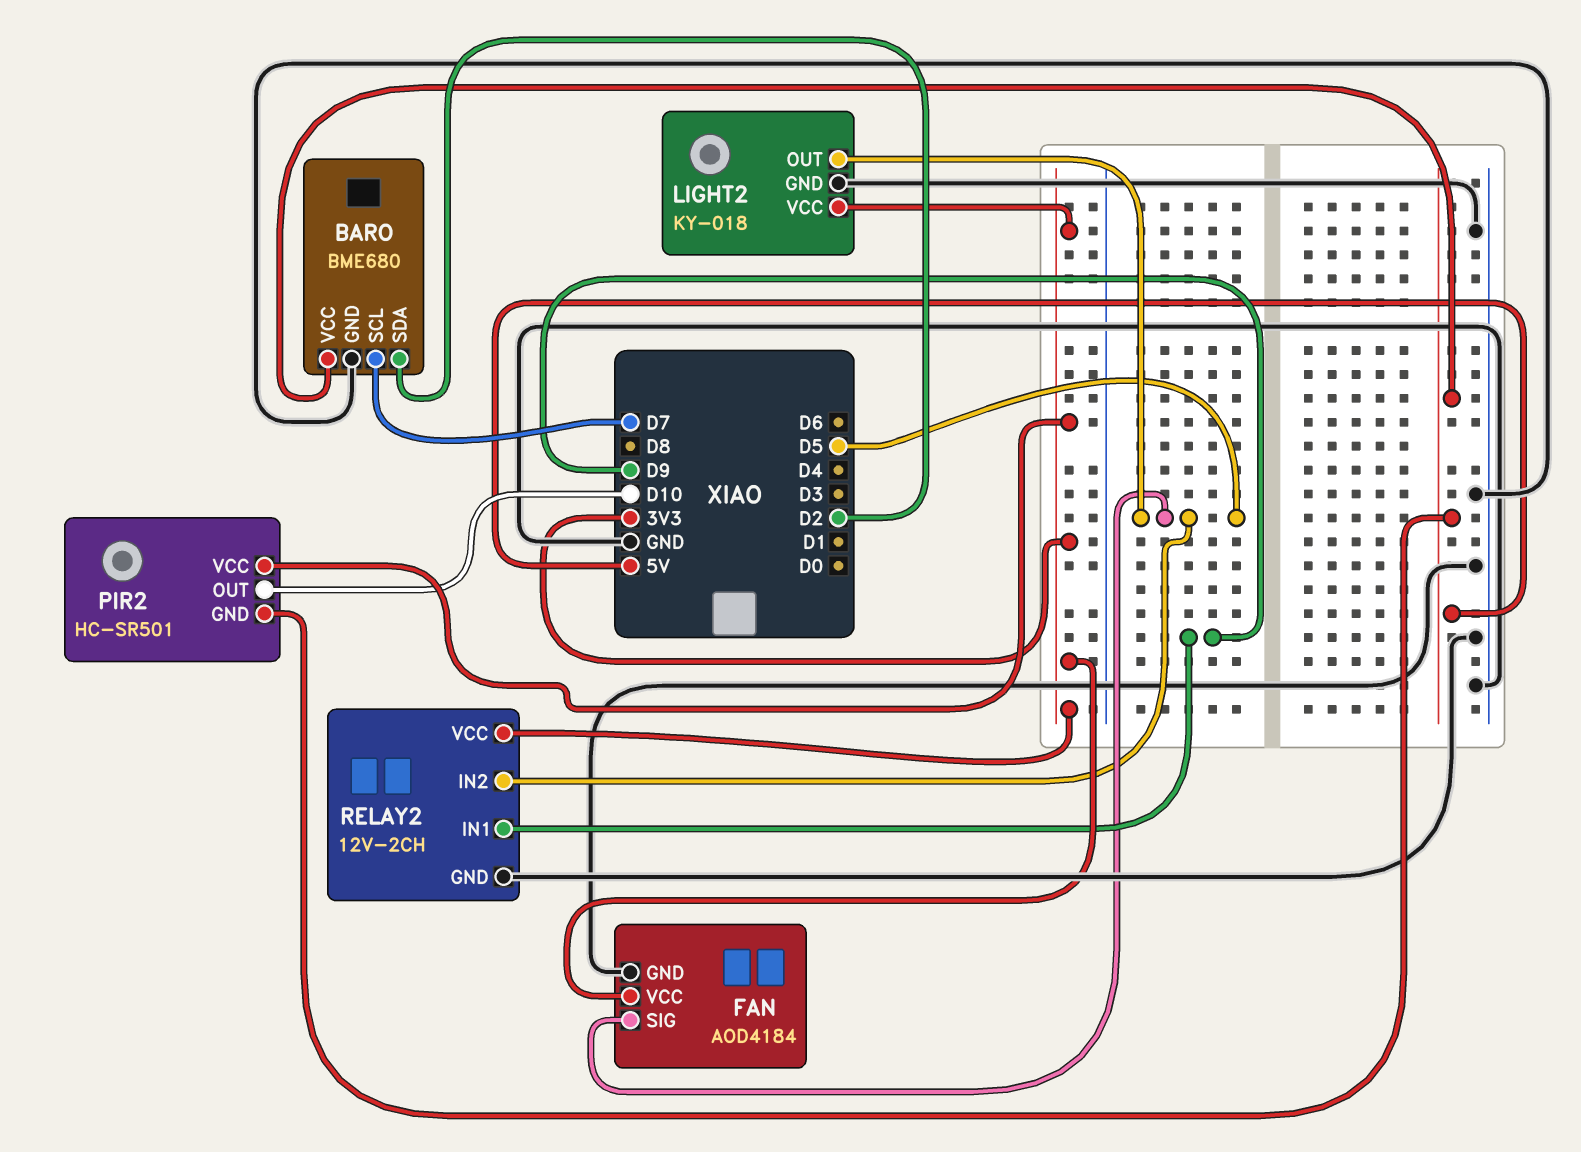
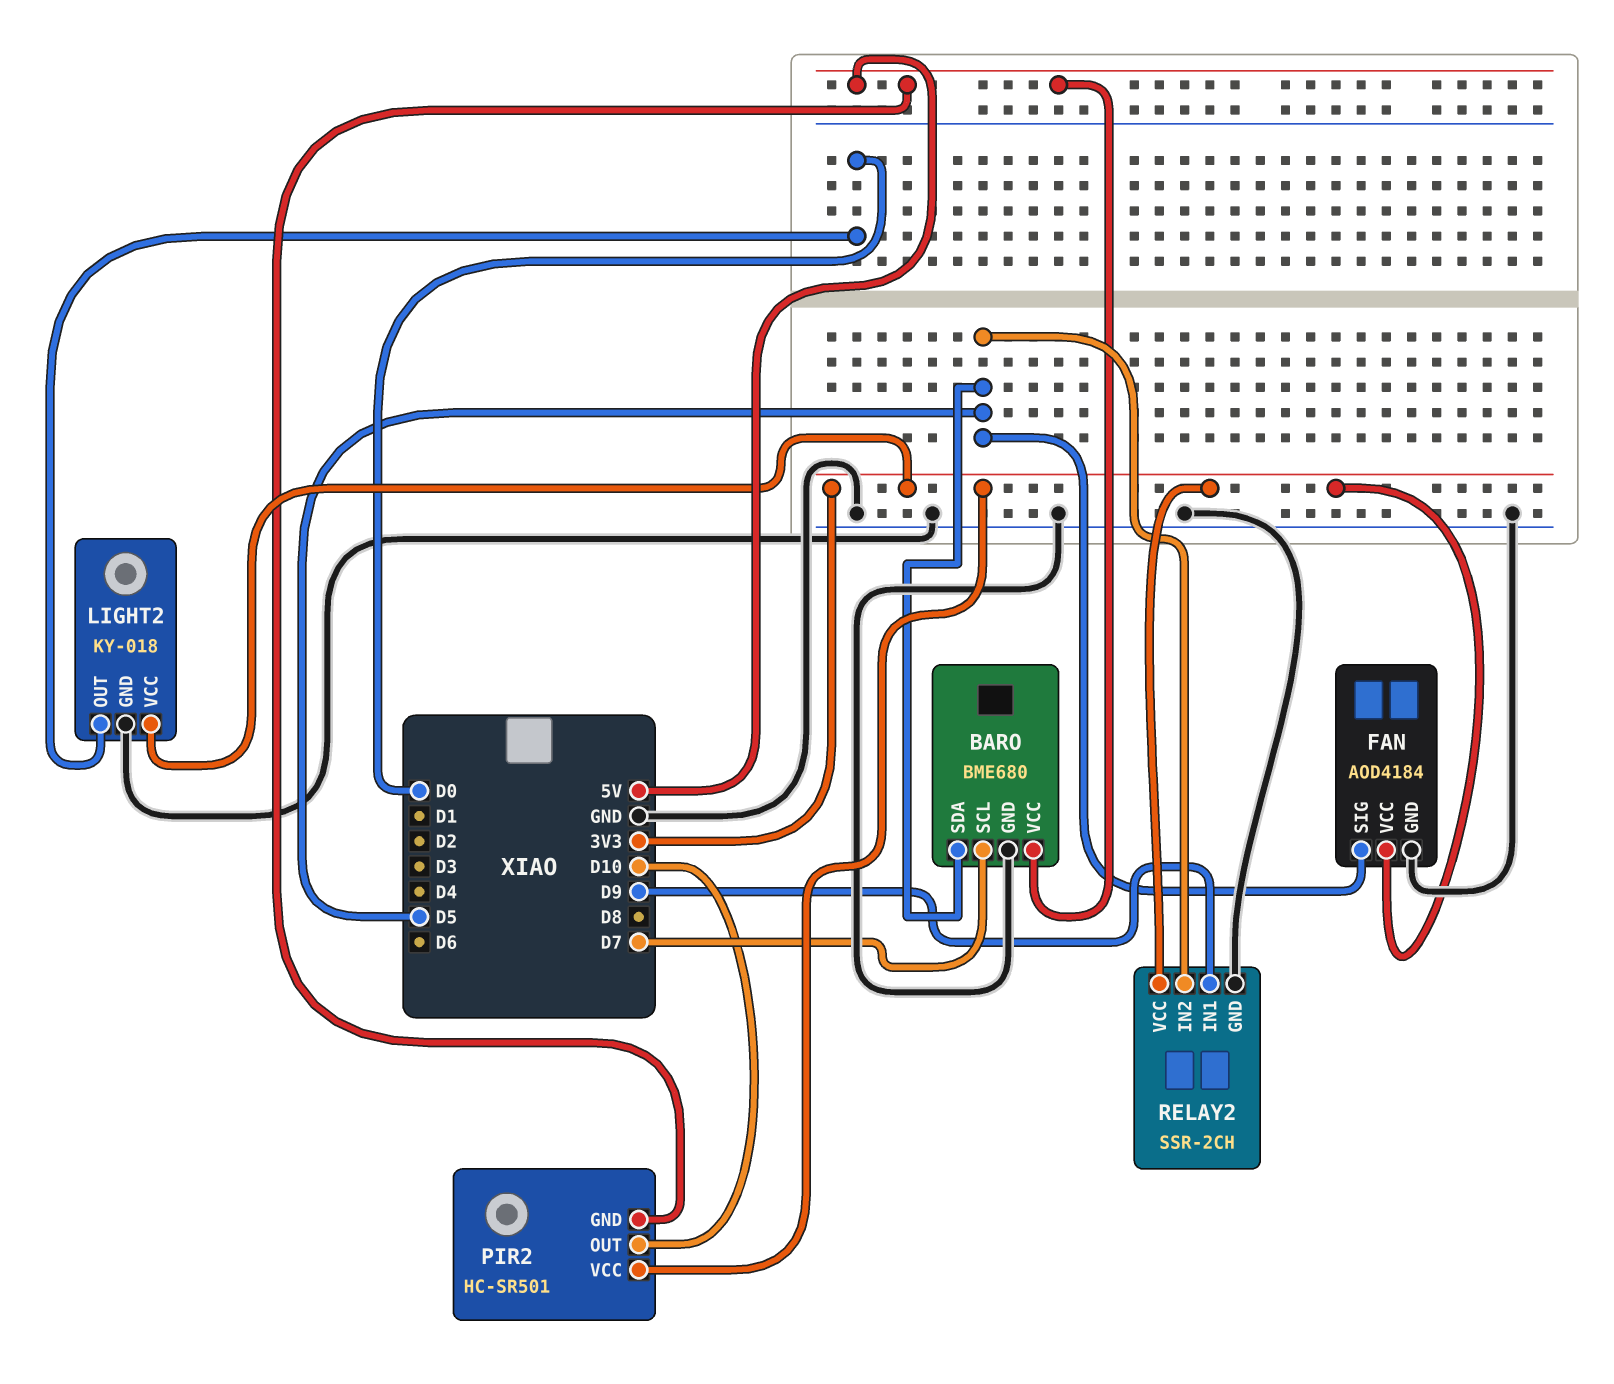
BARO pin SDA: D2 -> D5
LIGHT2 pin OUT: D5 -> D0
RELAY2: 12V-2CH -> SSR-2CH

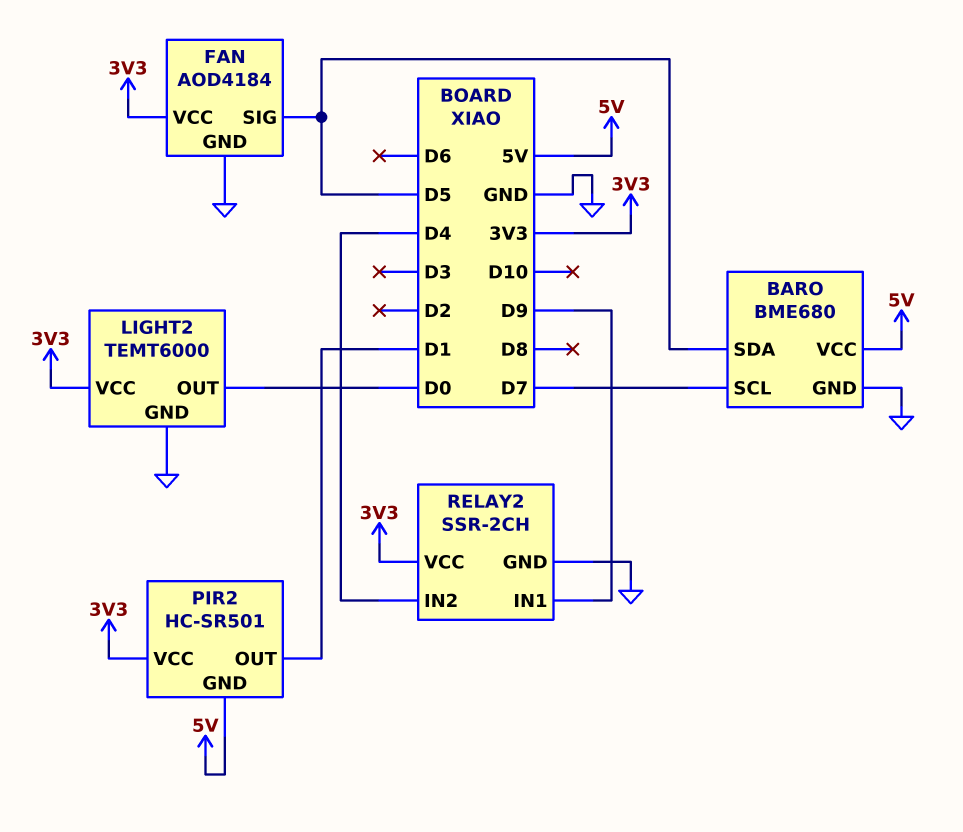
LIGHT2: KY-018 -> TEMT6000
PIR2 pin OUT: D10 -> D1
RELAY2 pin IN2: D5 -> D4

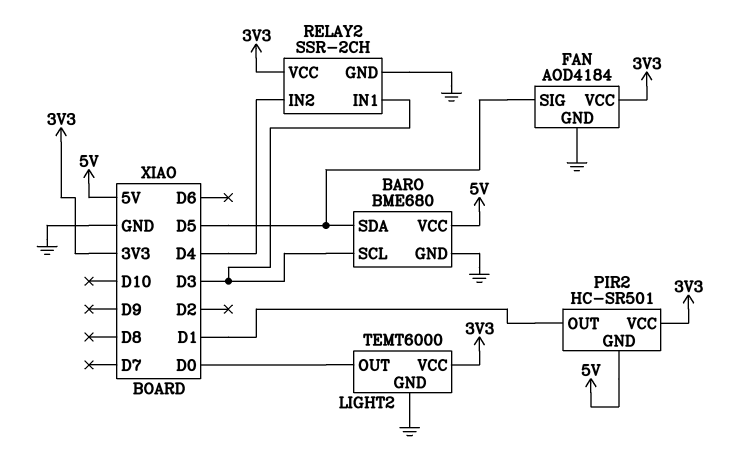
BARO pin SCL: D7 -> D3
RELAY2 pin IN1: D9 -> D3

